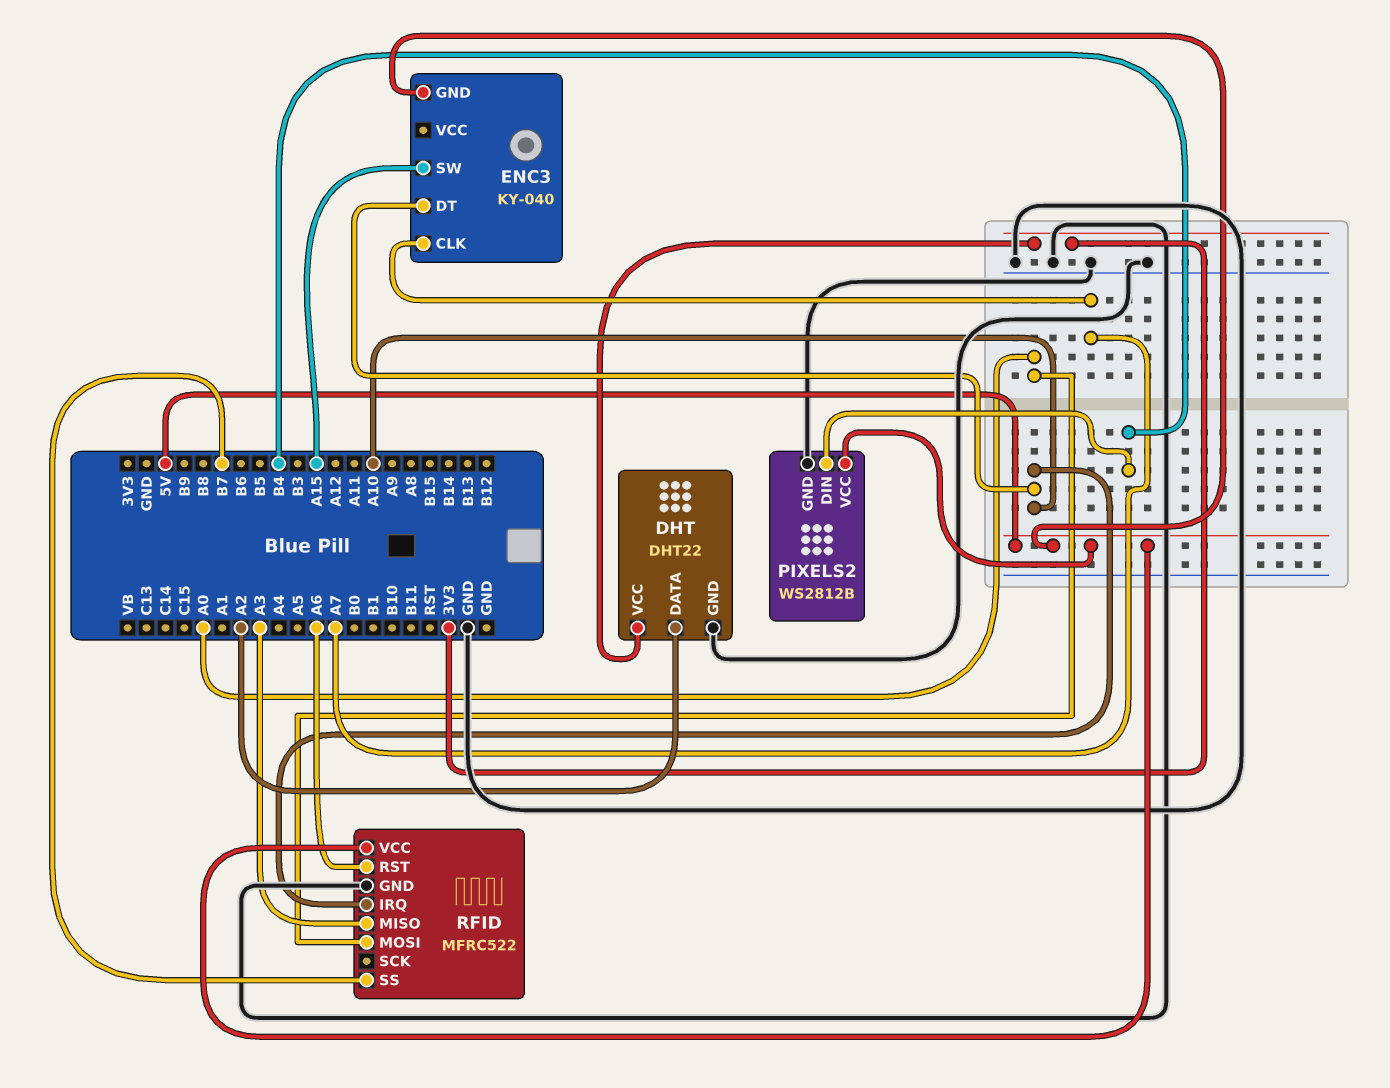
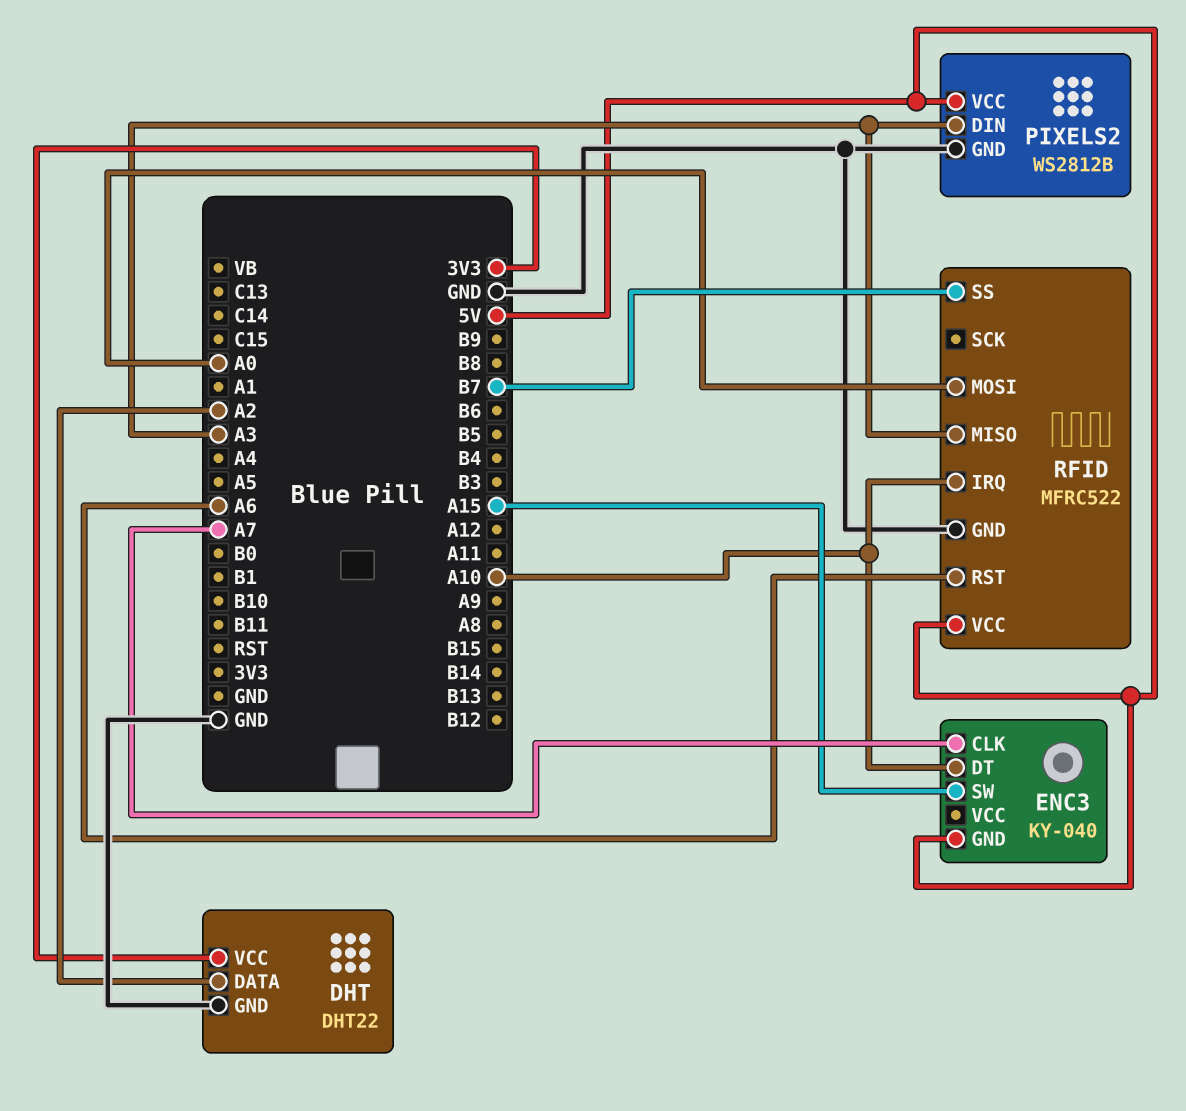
PIXELS2 pin DIN: B4 -> A3

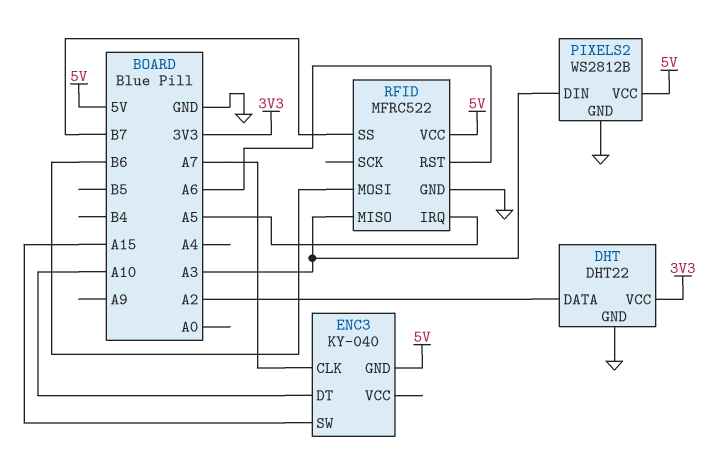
RFID pin IRQ: A10 -> A5
RFID pin MOSI: A0 -> B6

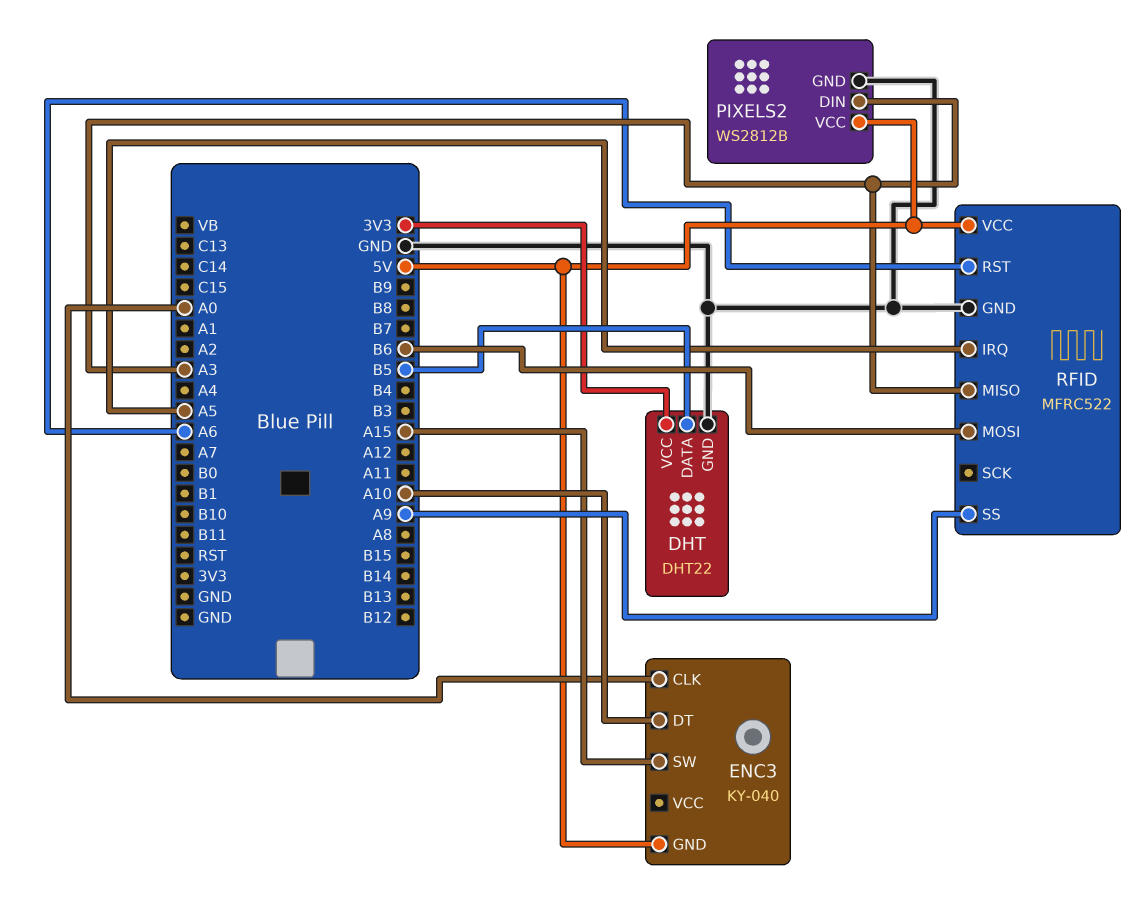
DHT pin DATA: A2 -> B5
ENC3 pin CLK: A7 -> A0
RFID pin SS: B7 -> A9

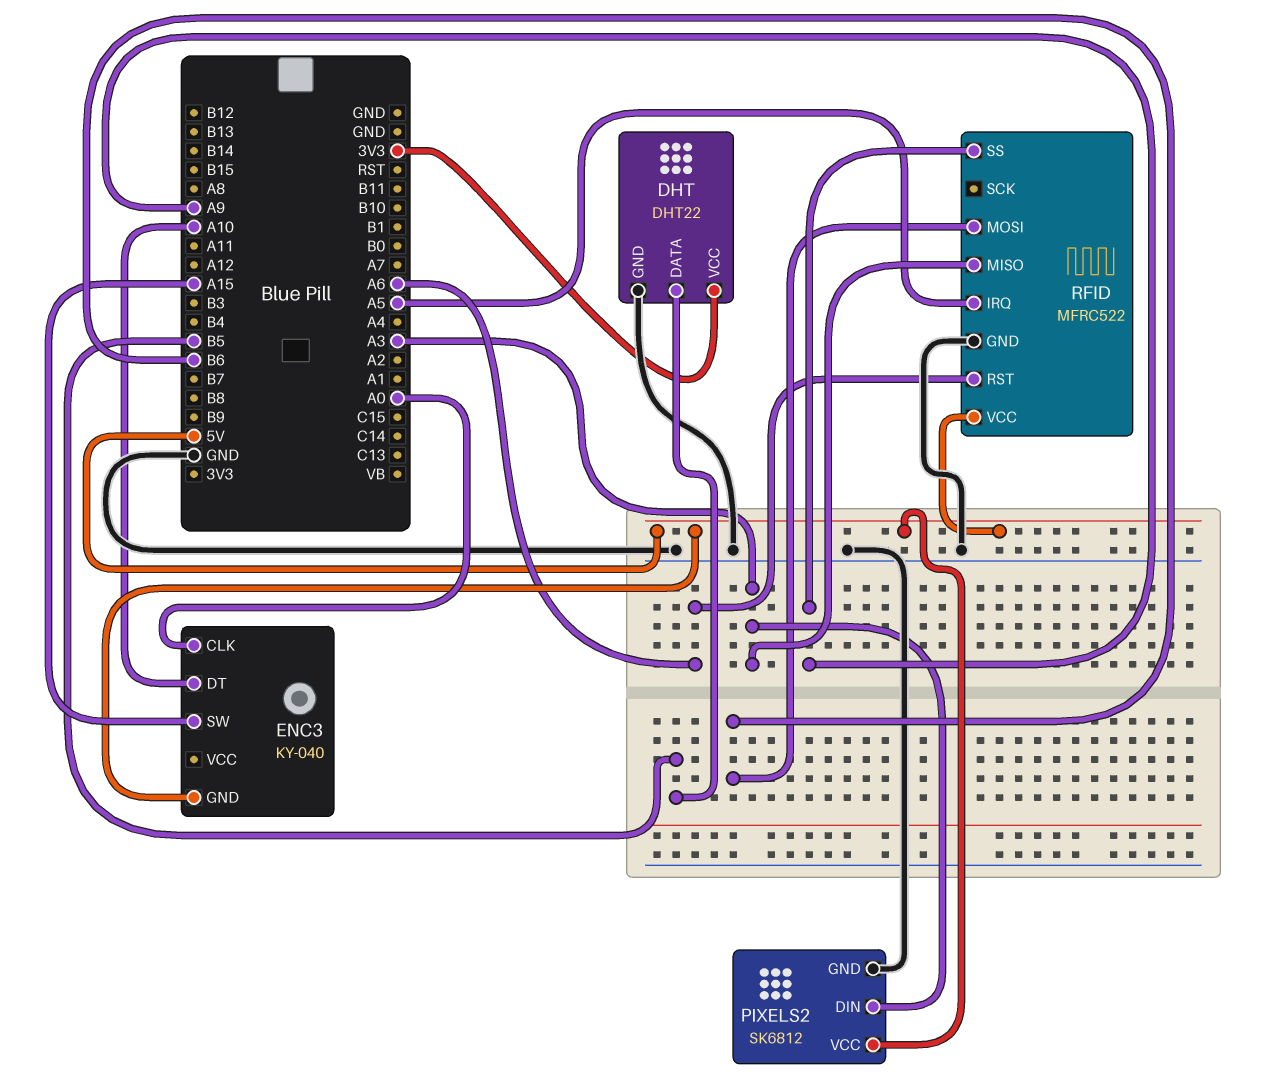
PIXELS2: WS2812B -> SK6812

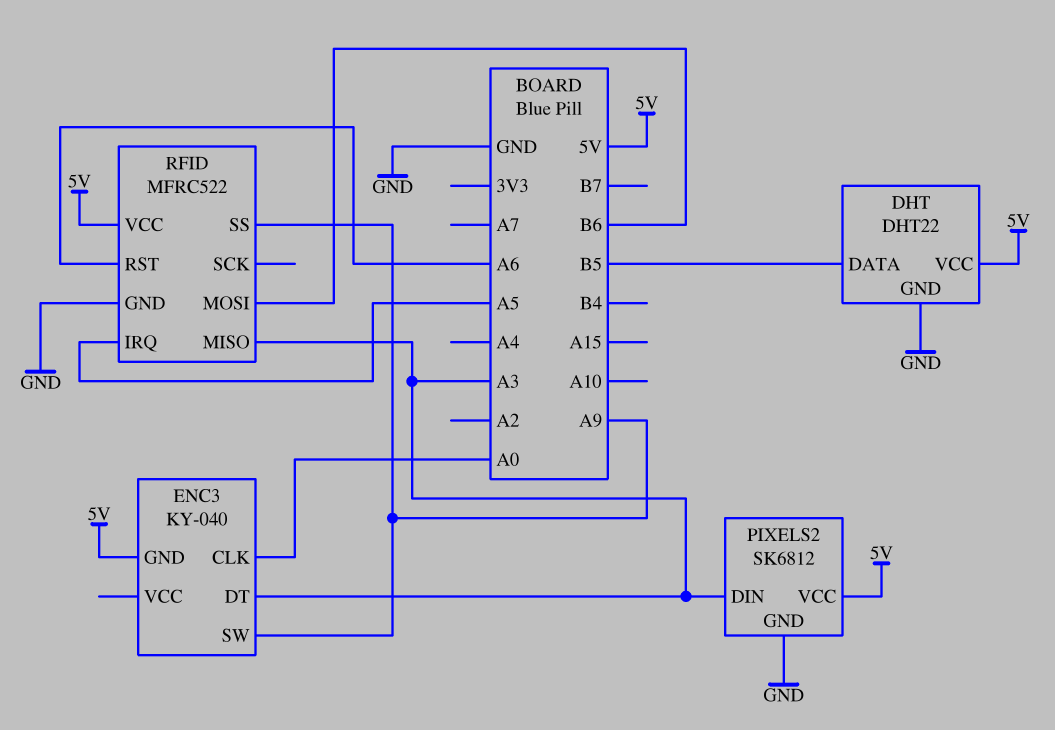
DHT pin VCC: 3V3 -> 5V
ENC3 pin DT: A10 -> A3
ENC3 pin SW: A15 -> A9

